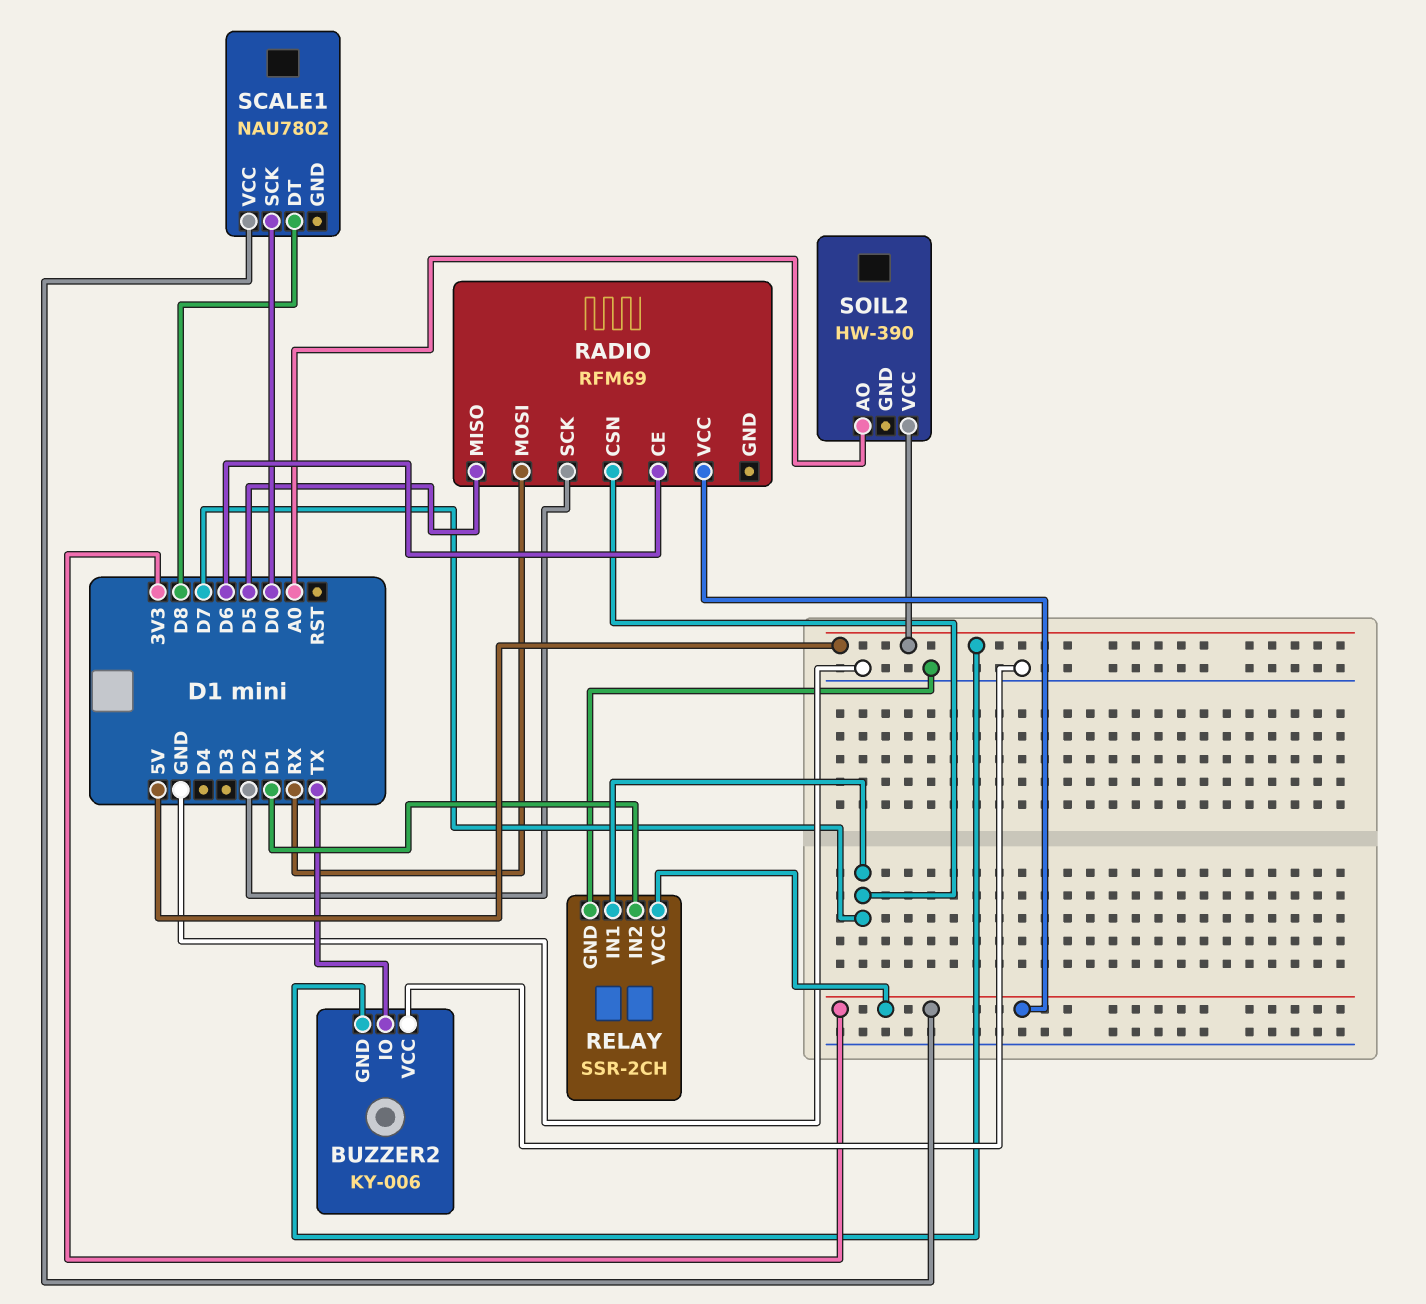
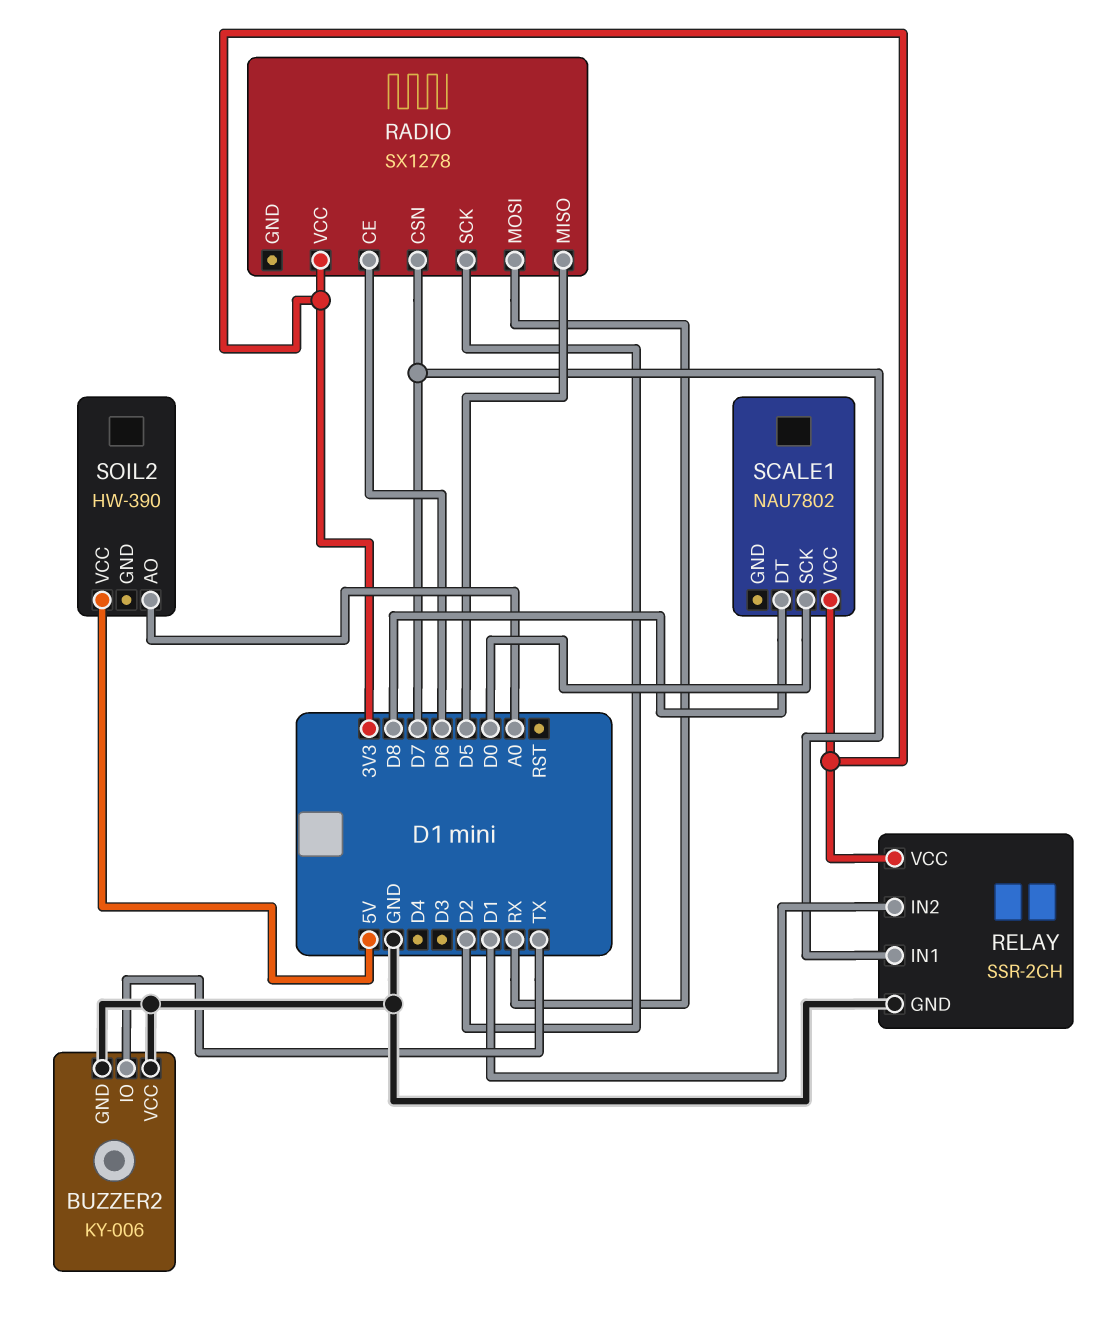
BUZZER2 pin GND: 5V -> GND
RADIO: RFM69 -> SX1278

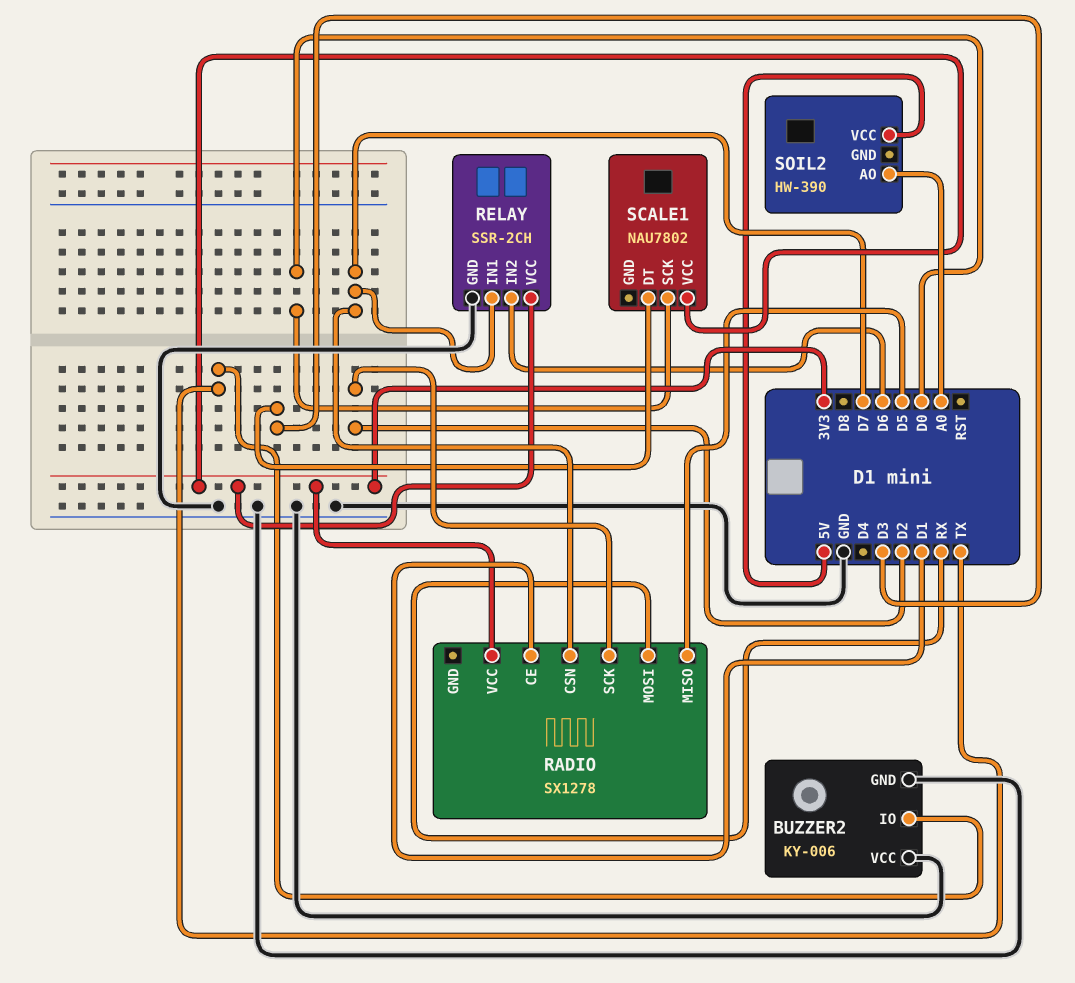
RADIO pin CE: D6 -> D1
RELAY pin IN2: D1 -> D6
SCALE1 pin DT: D8 -> D3

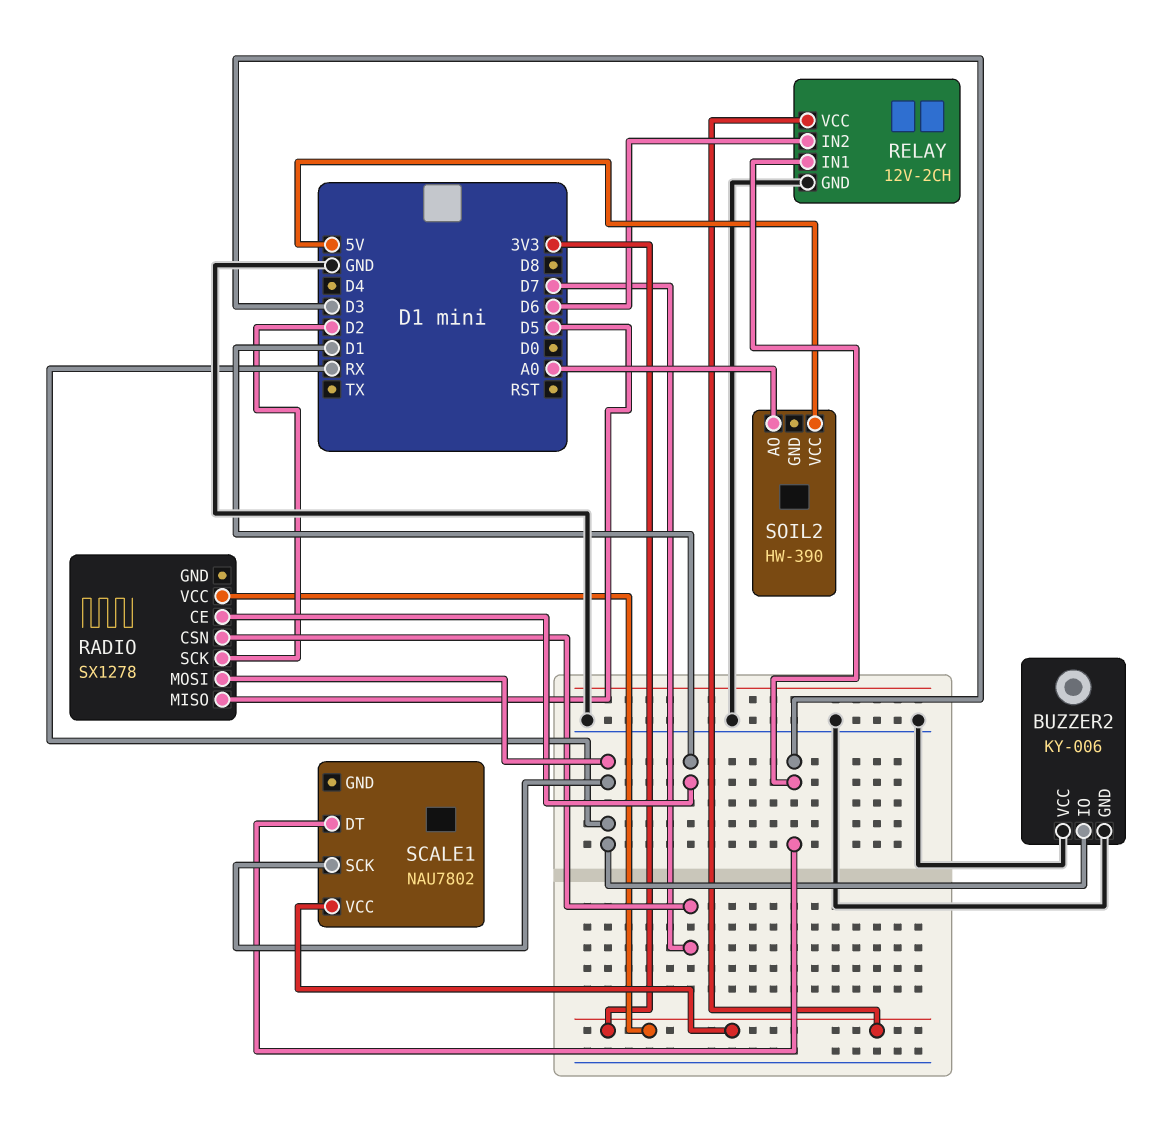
BUZZER2 pin IO: TX -> RX
RELAY: SSR-2CH -> 12V-2CH
RELAY pin IN1: D7 -> D3
SCALE1 pin SCK: D0 -> RX

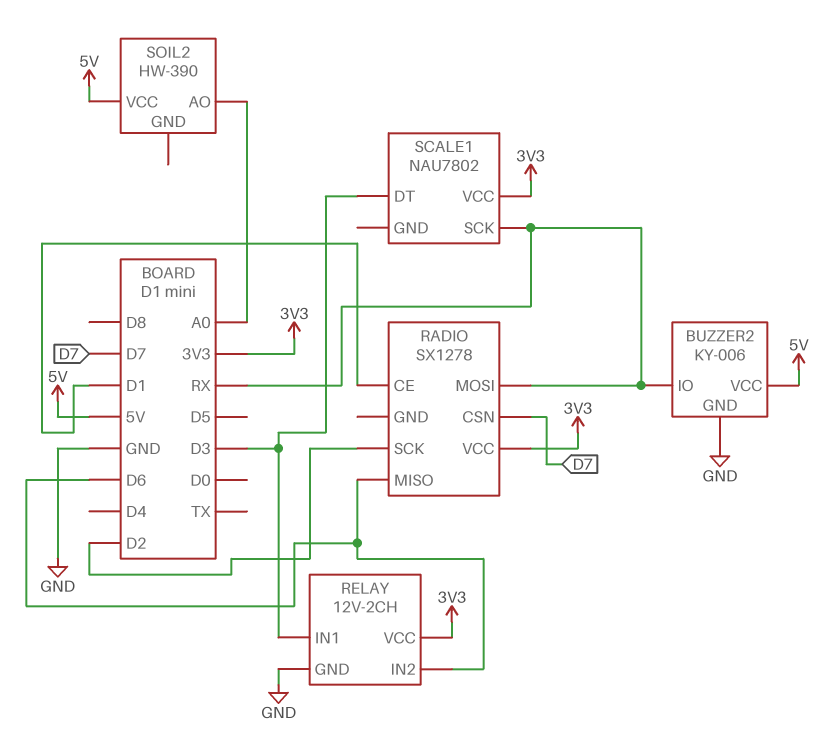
BUZZER2 pin VCC: GND -> 5V
RADIO pin MISO: D5 -> D6

